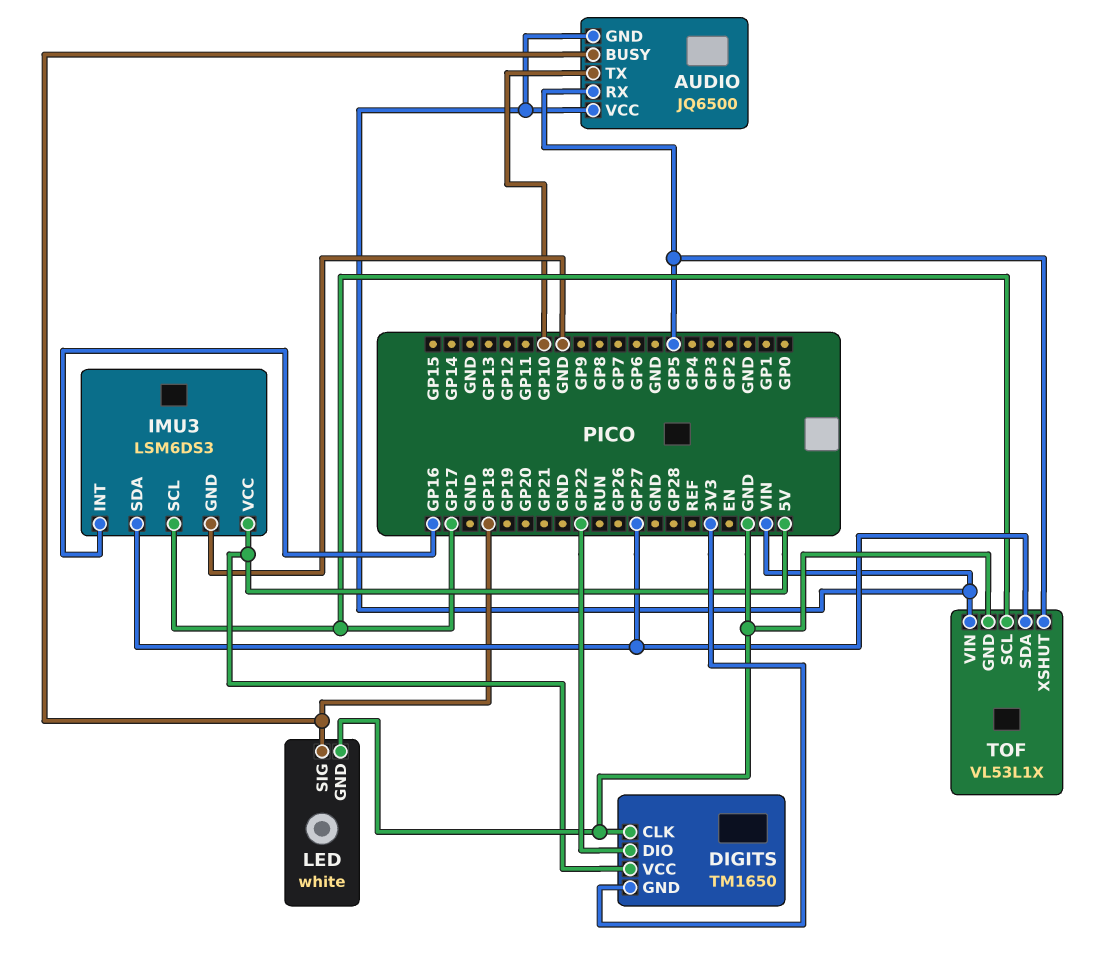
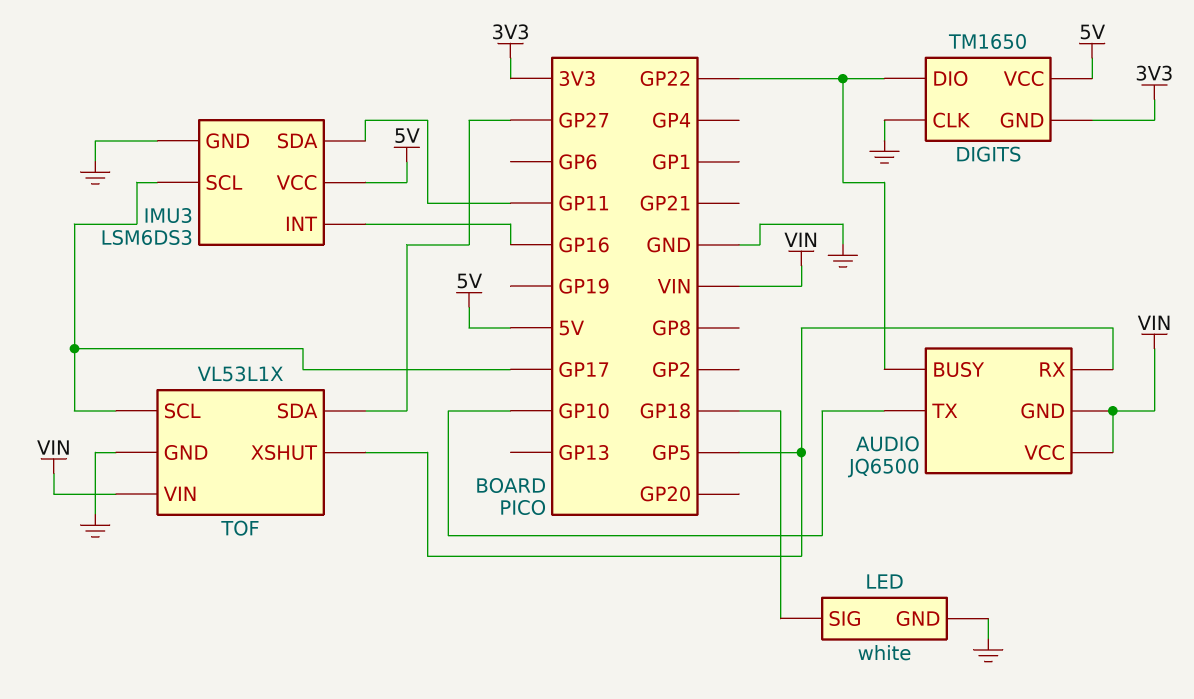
AUDIO pin BUSY: GP18 -> GP22
IMU3 pin SDA: GP27 -> GP11

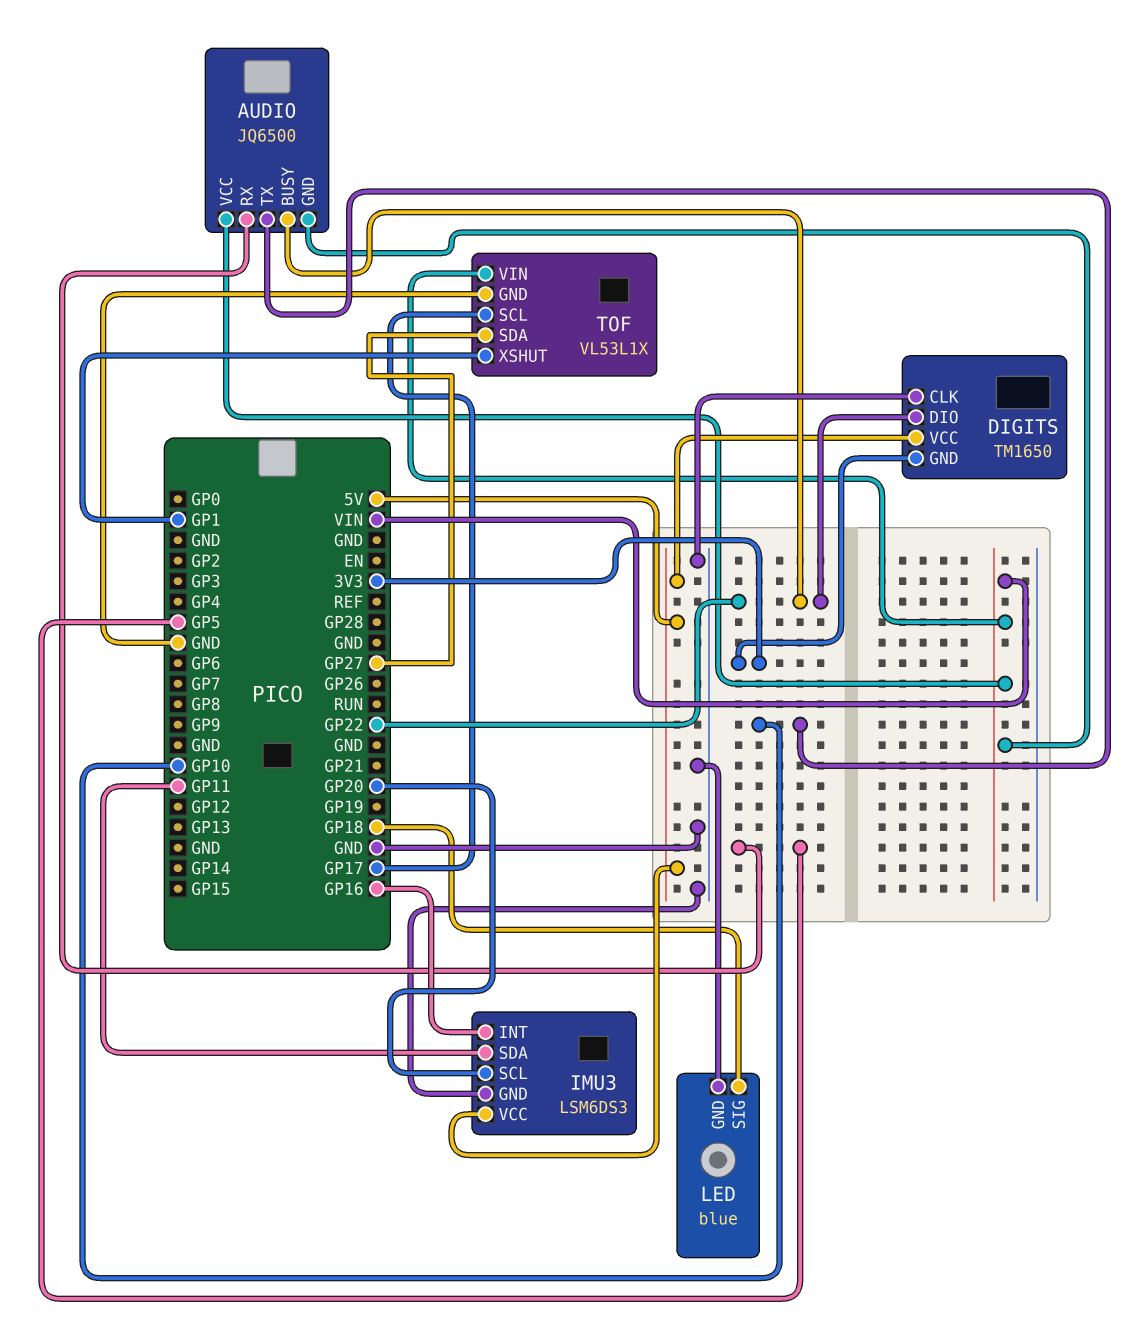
IMU3 pin SCL: GP17 -> GP20
LED: white -> blue
TOF pin XSHUT: GP5 -> GP1

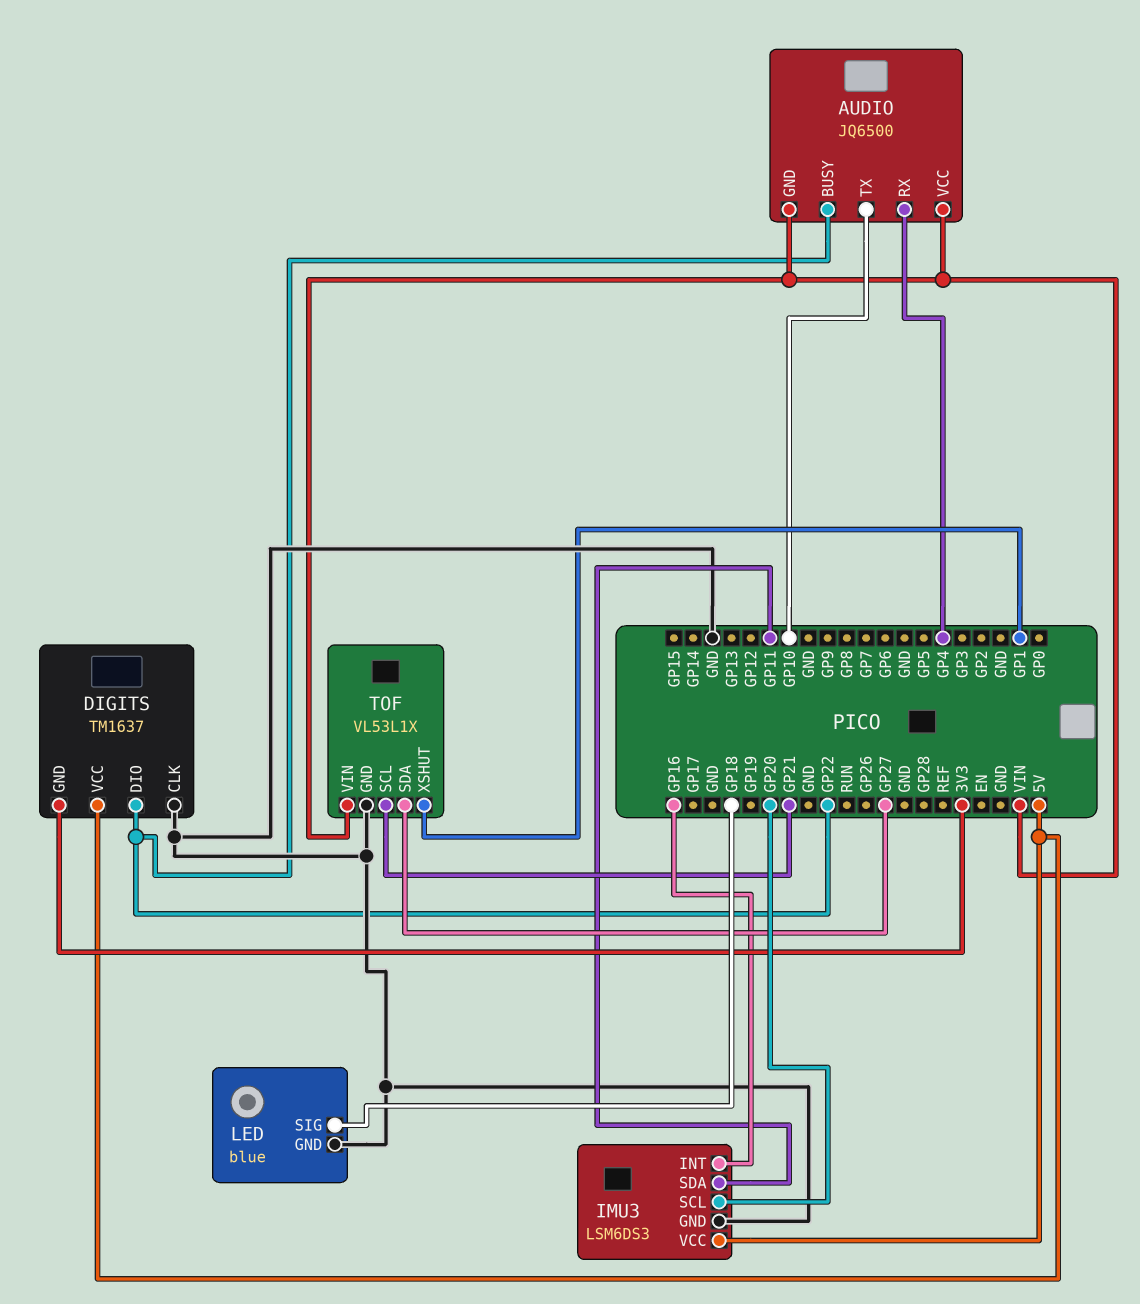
AUDIO pin RX: GP5 -> GP4
DIGITS: TM1650 -> TM1637
TOF pin SCL: GP17 -> GP21

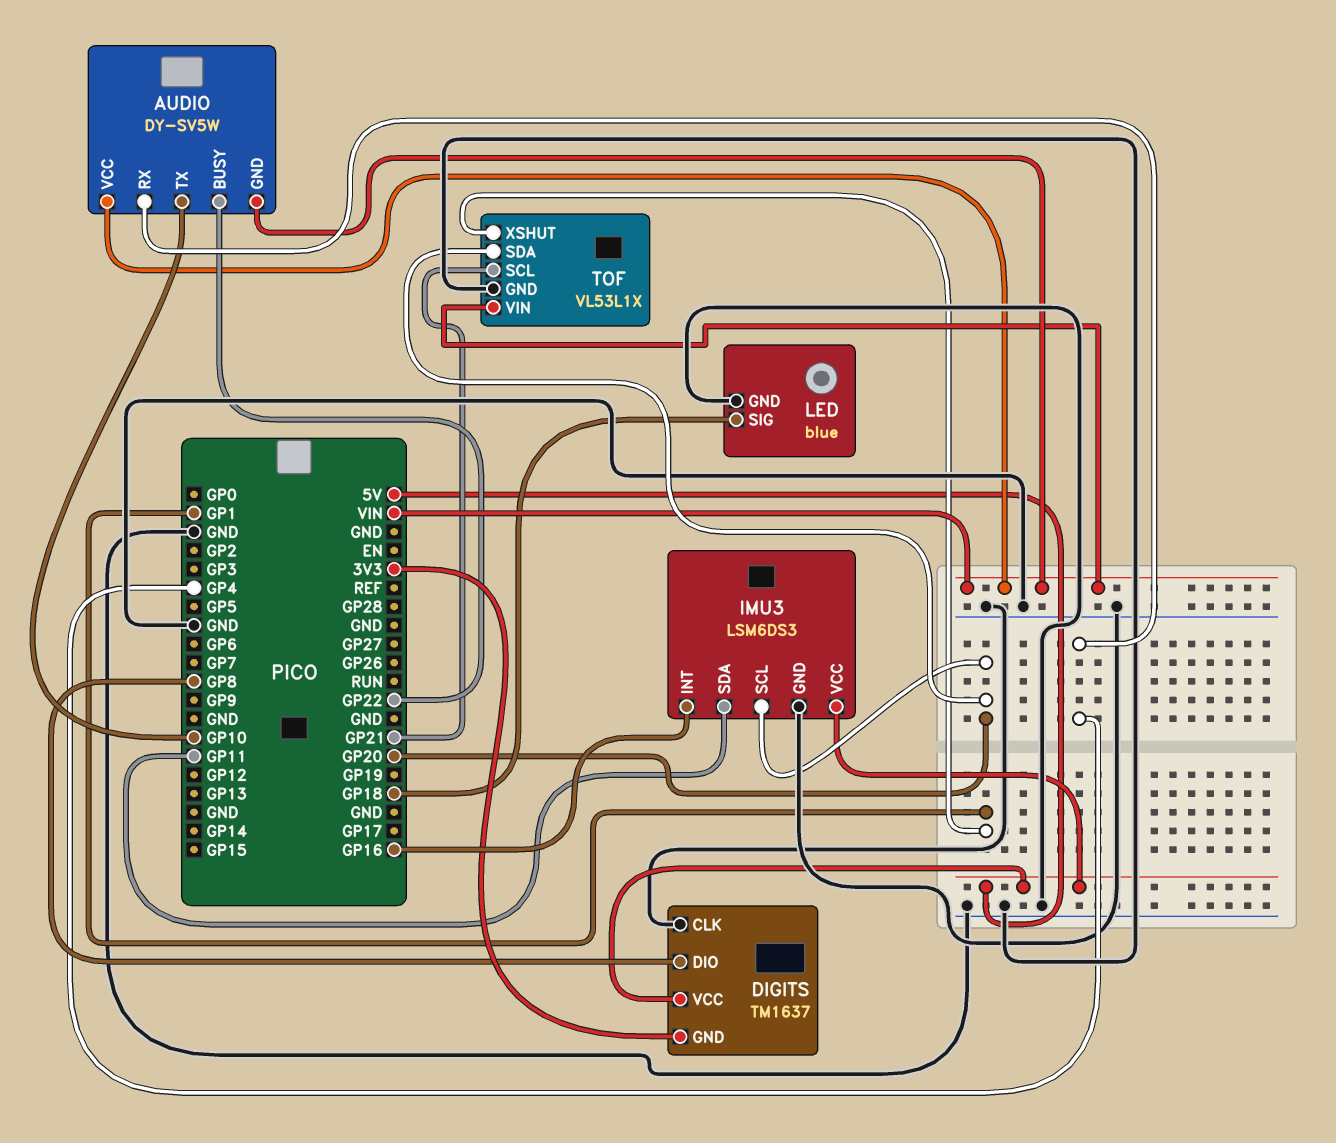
AUDIO: JQ6500 -> DY-SV5W
DIGITS pin DIO: GP22 -> GP8
TOF pin SDA: GP27 -> GP20

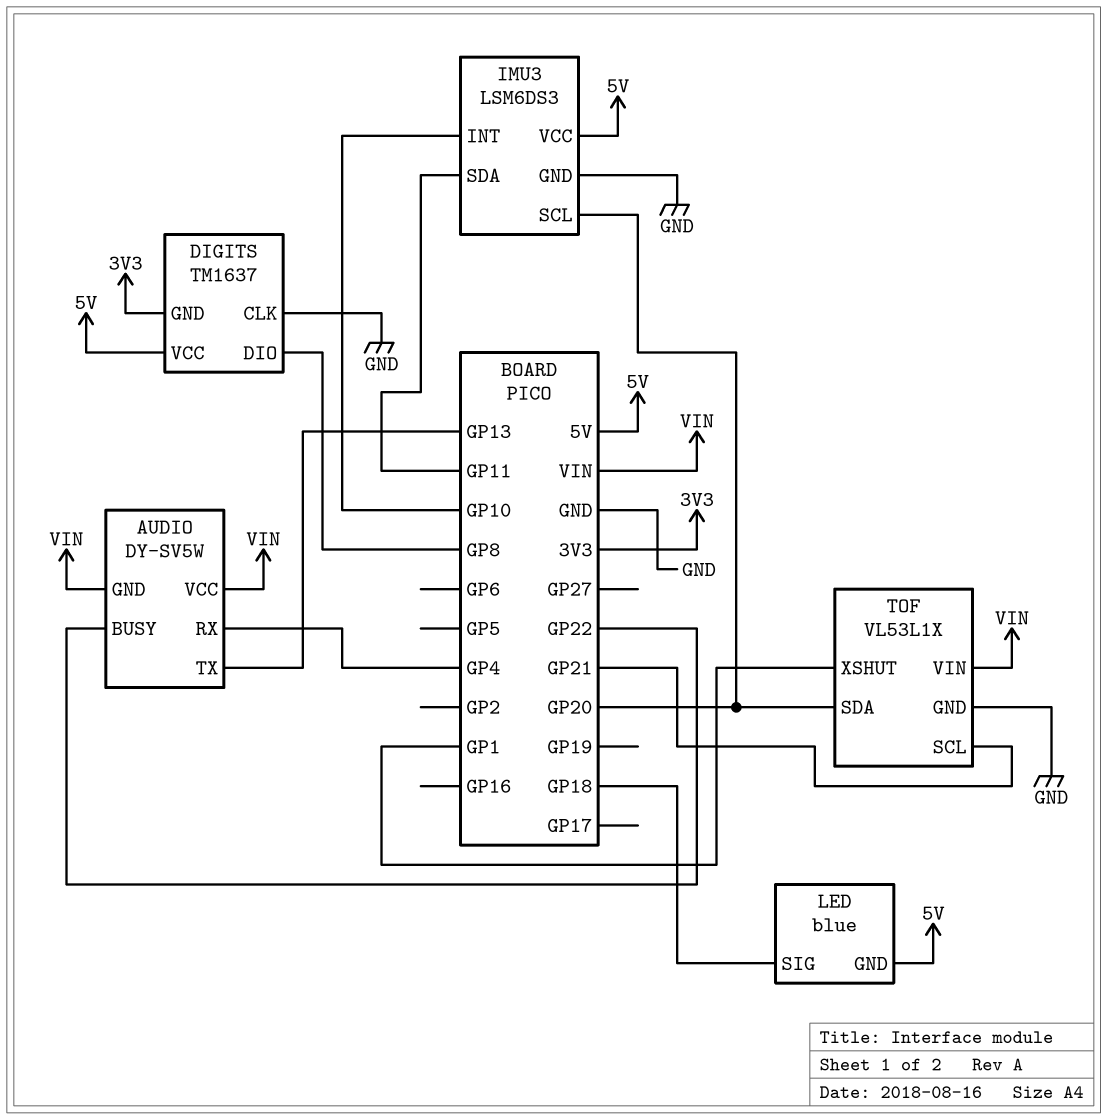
AUDIO pin TX: GP10 -> GP13
IMU3 pin INT: GP16 -> GP10
LED pin GND: GND -> 5V

